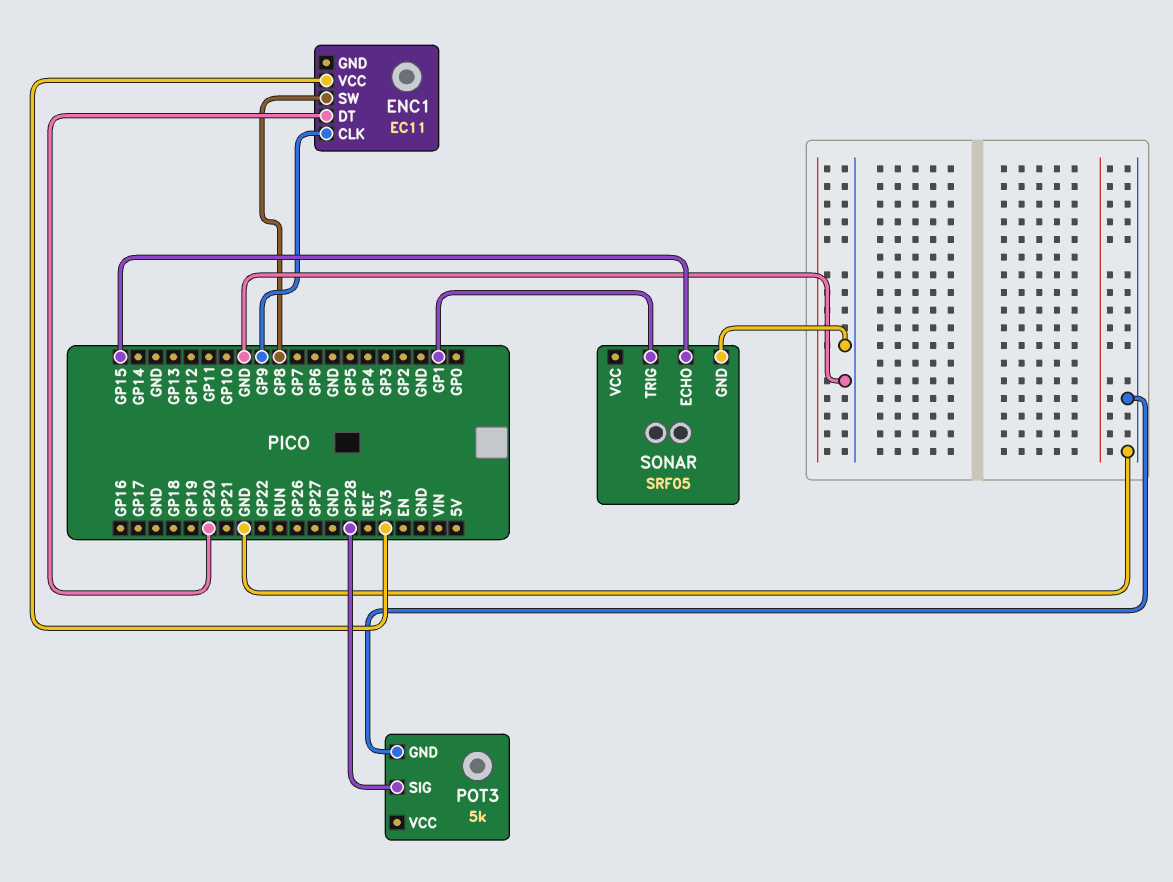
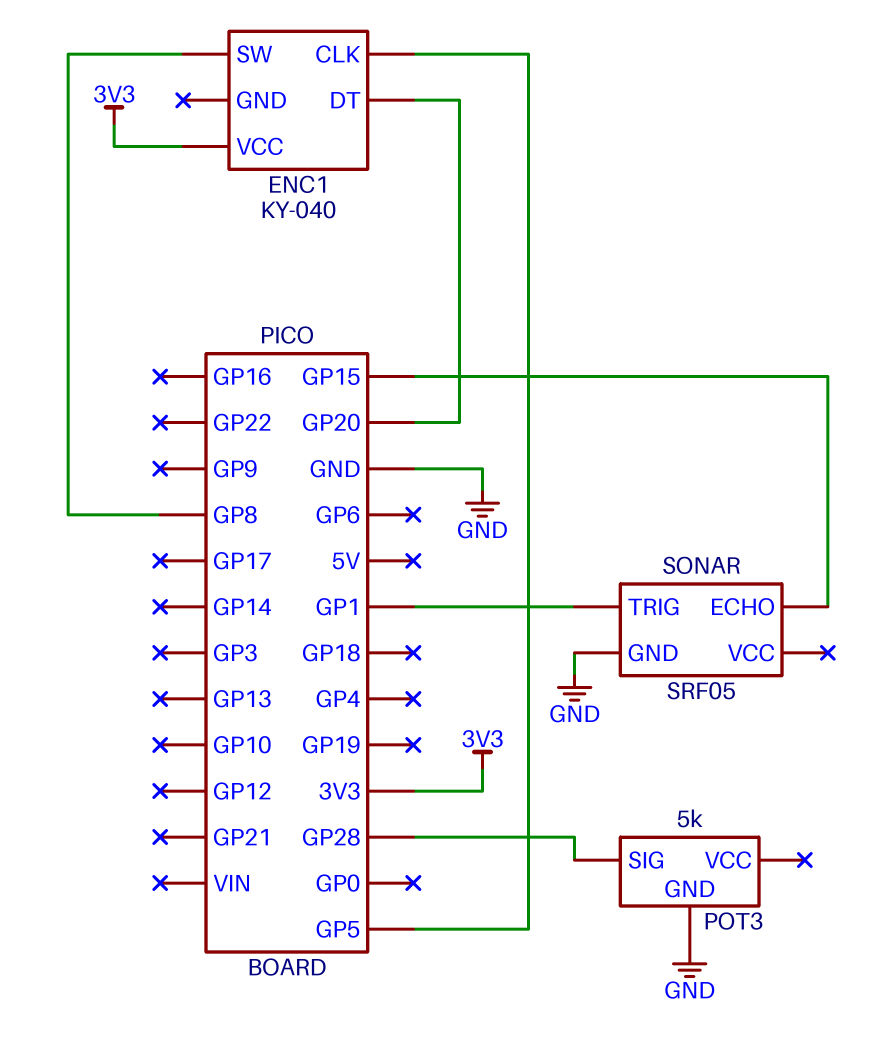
ENC1: EC11 -> KY-040
ENC1 pin CLK: GP9 -> GP5

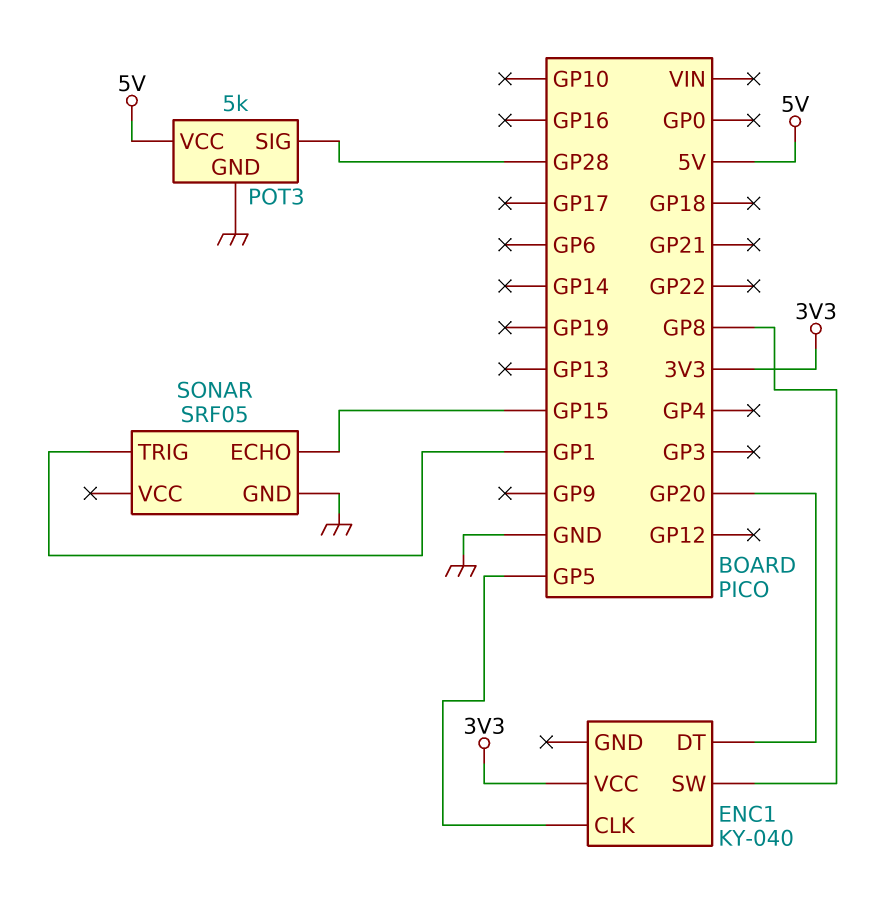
POT3 pin VCC: none -> 5V

